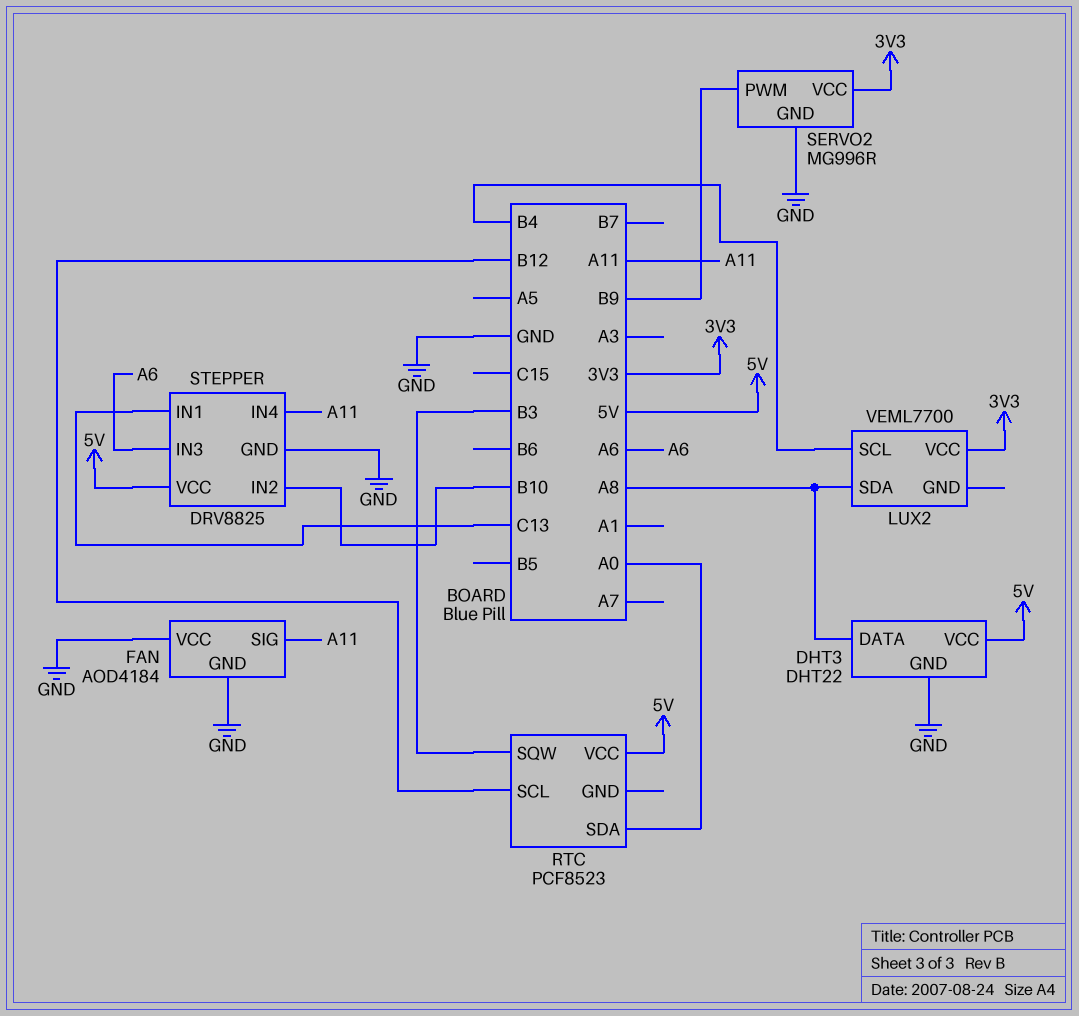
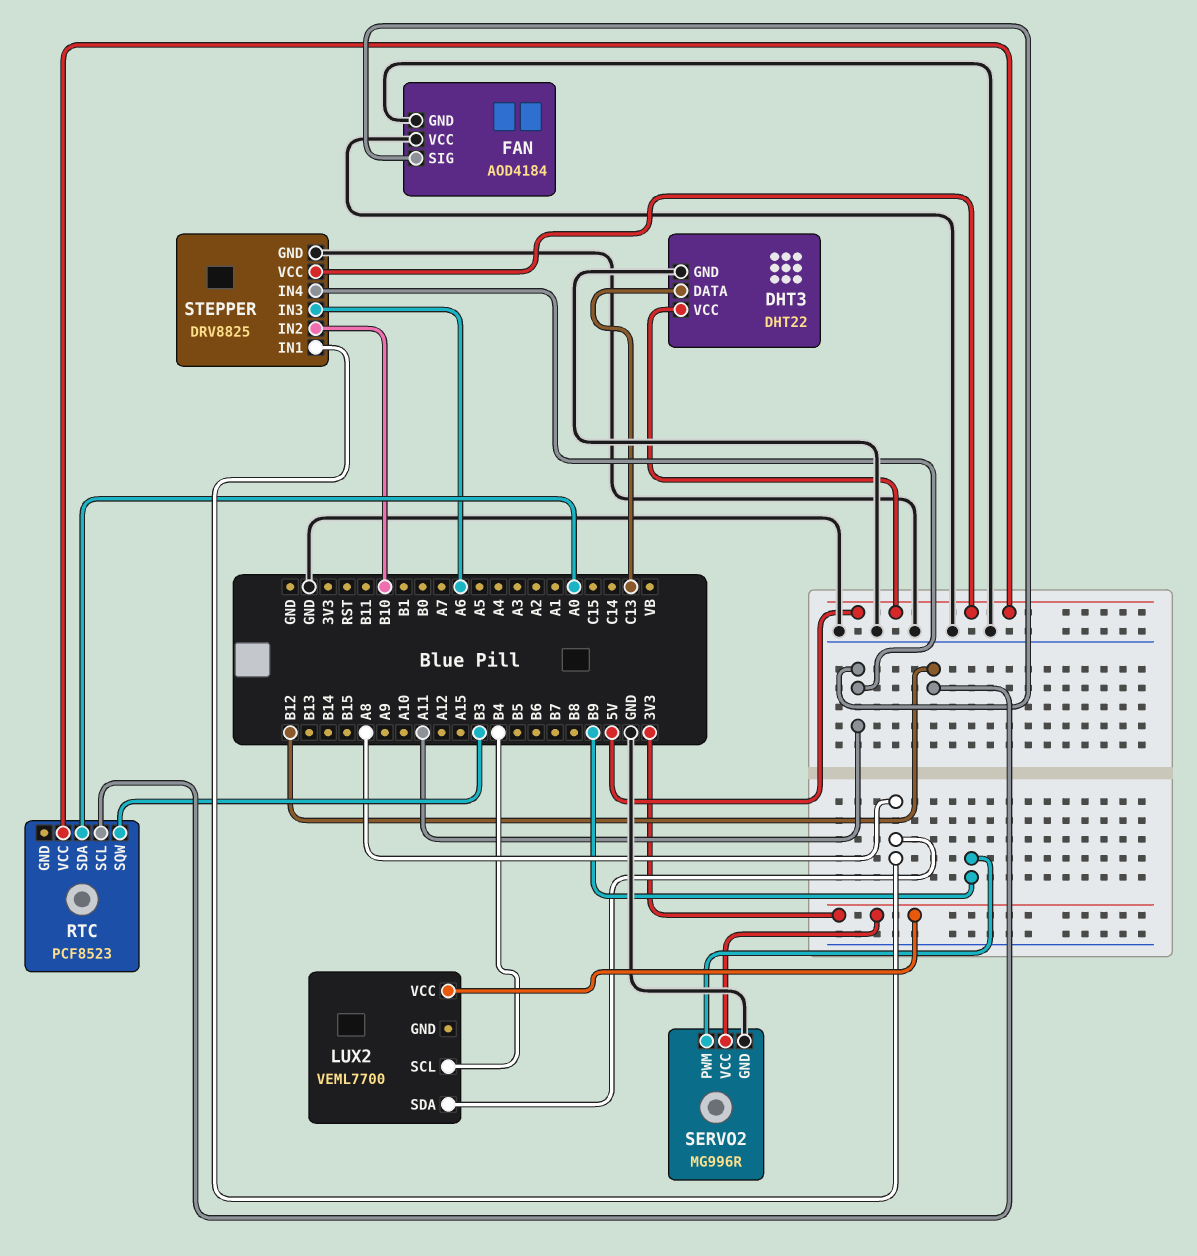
DHT3 pin DATA: A8 -> C13
STEPPER pin IN1: C13 -> A8

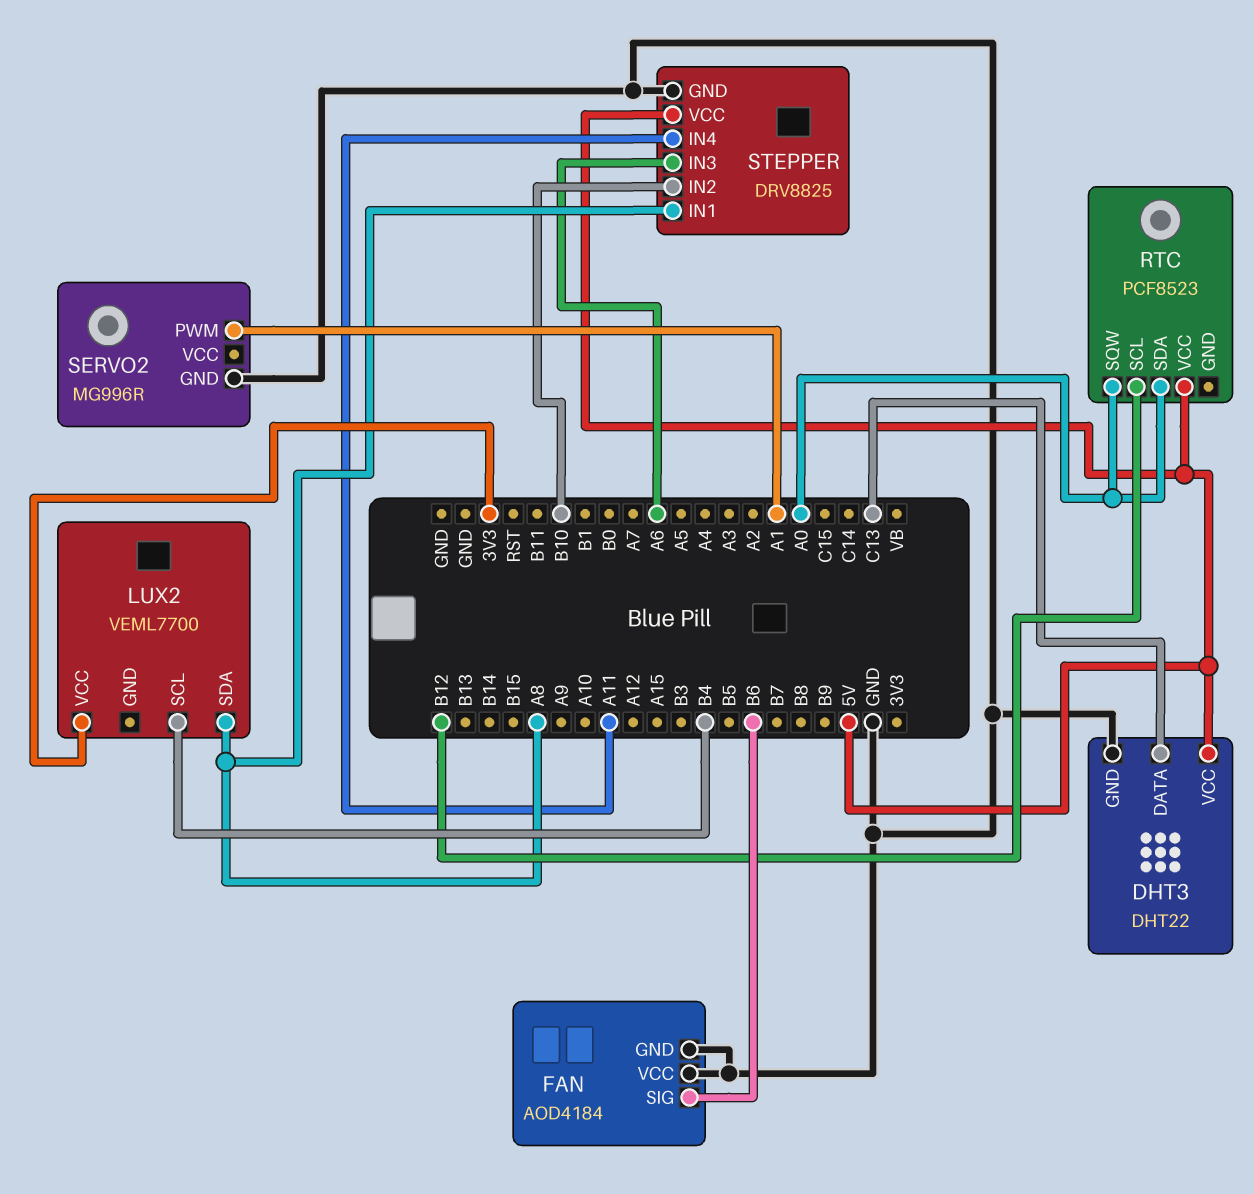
FAN pin SIG: A11 -> B6
RTC pin SQW: B3 -> A0
SERVO2 pin PWM: B9 -> A1
SERVO2 pin VCC: 3V3 -> none

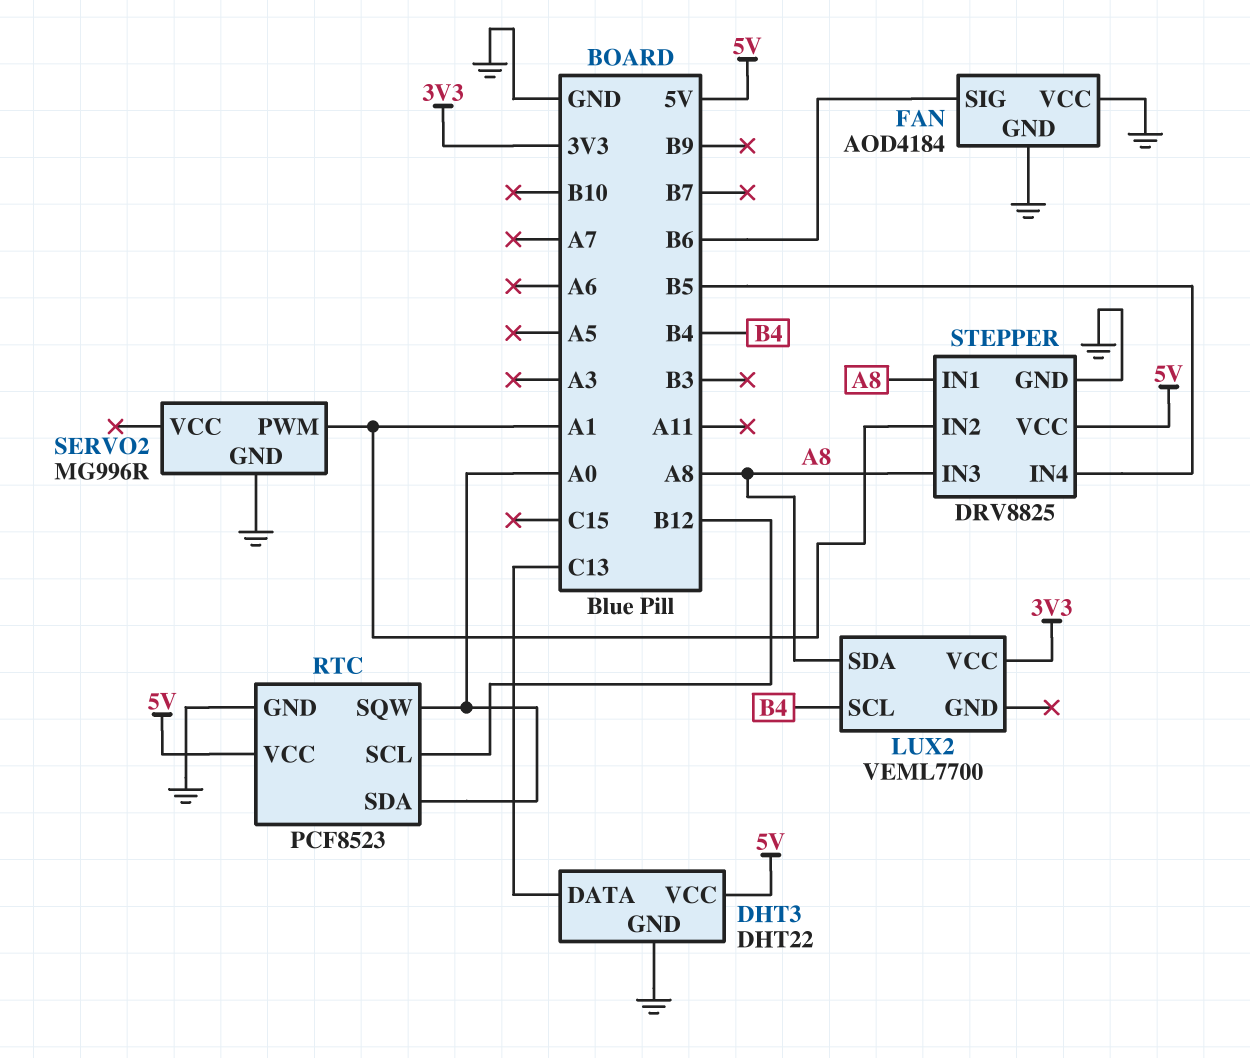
RTC pin GND: none -> GND
STEPPER pin IN2: B10 -> A1
STEPPER pin IN3: A6 -> A8
STEPPER pin IN4: A11 -> B5

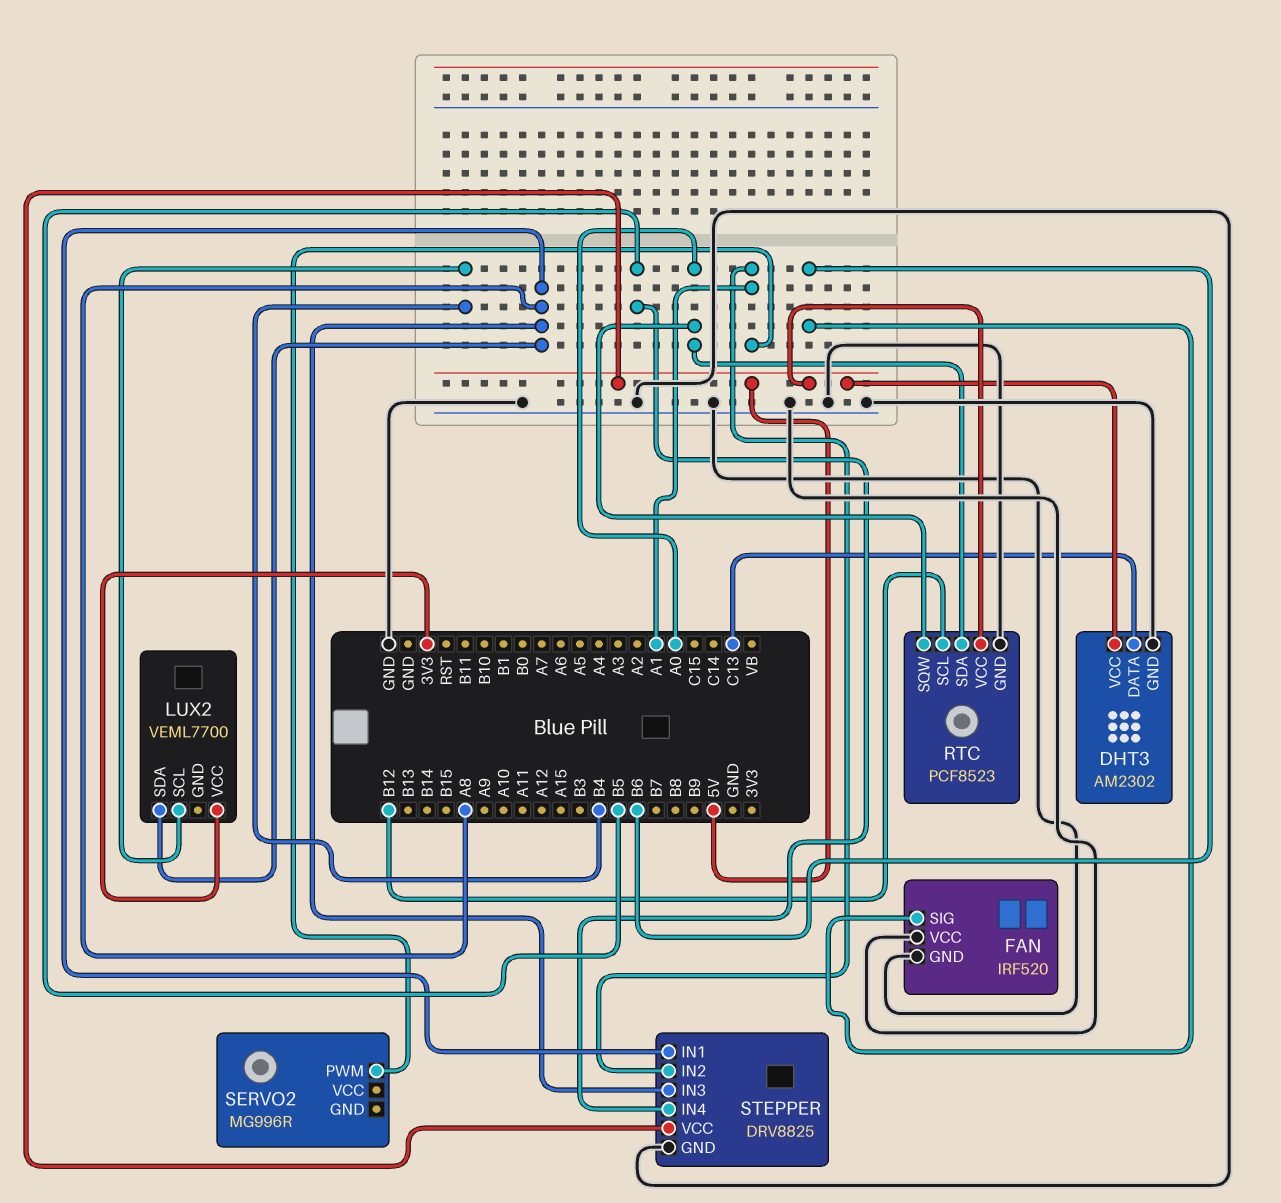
DHT3: DHT22 -> AM2302
FAN: AOD4184 -> IRF520
SERVO2 pin GND: GND -> none

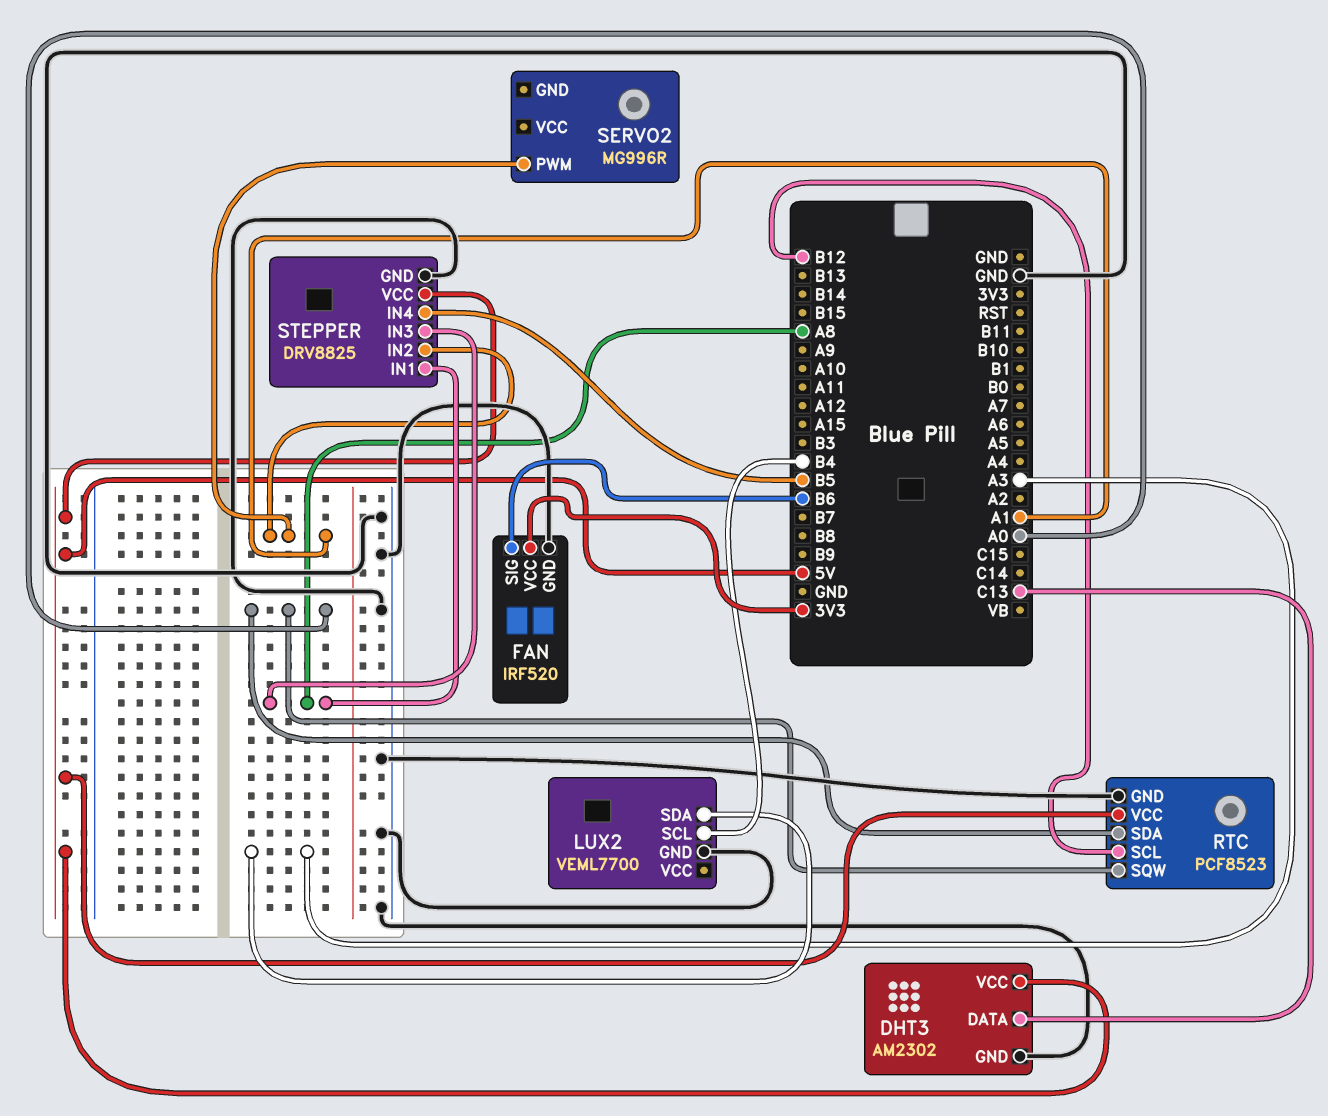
FAN pin VCC: GND -> 3V3
LUX2 pin GND: none -> GND
LUX2 pin SDA: A8 -> A3
LUX2 pin VCC: 3V3 -> none

